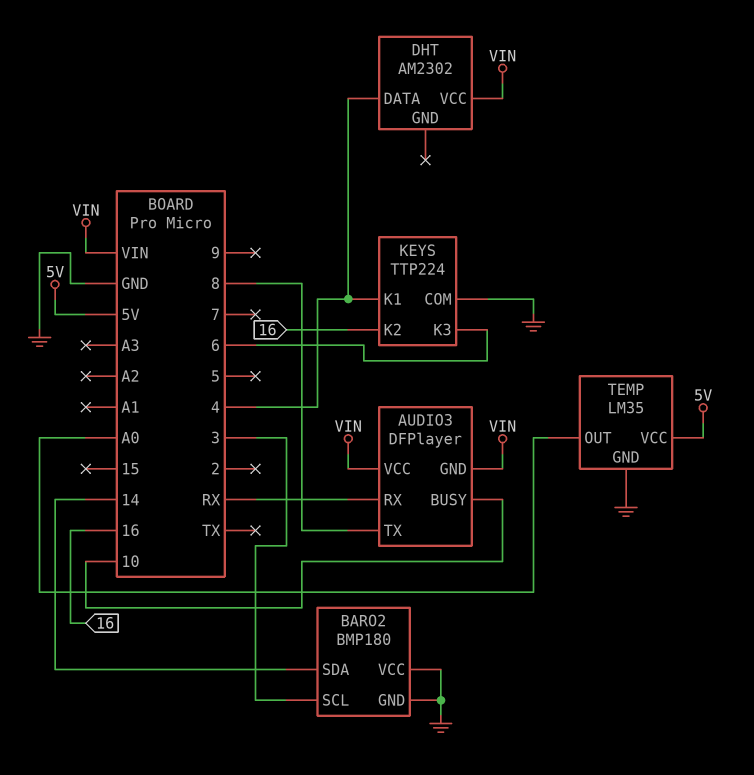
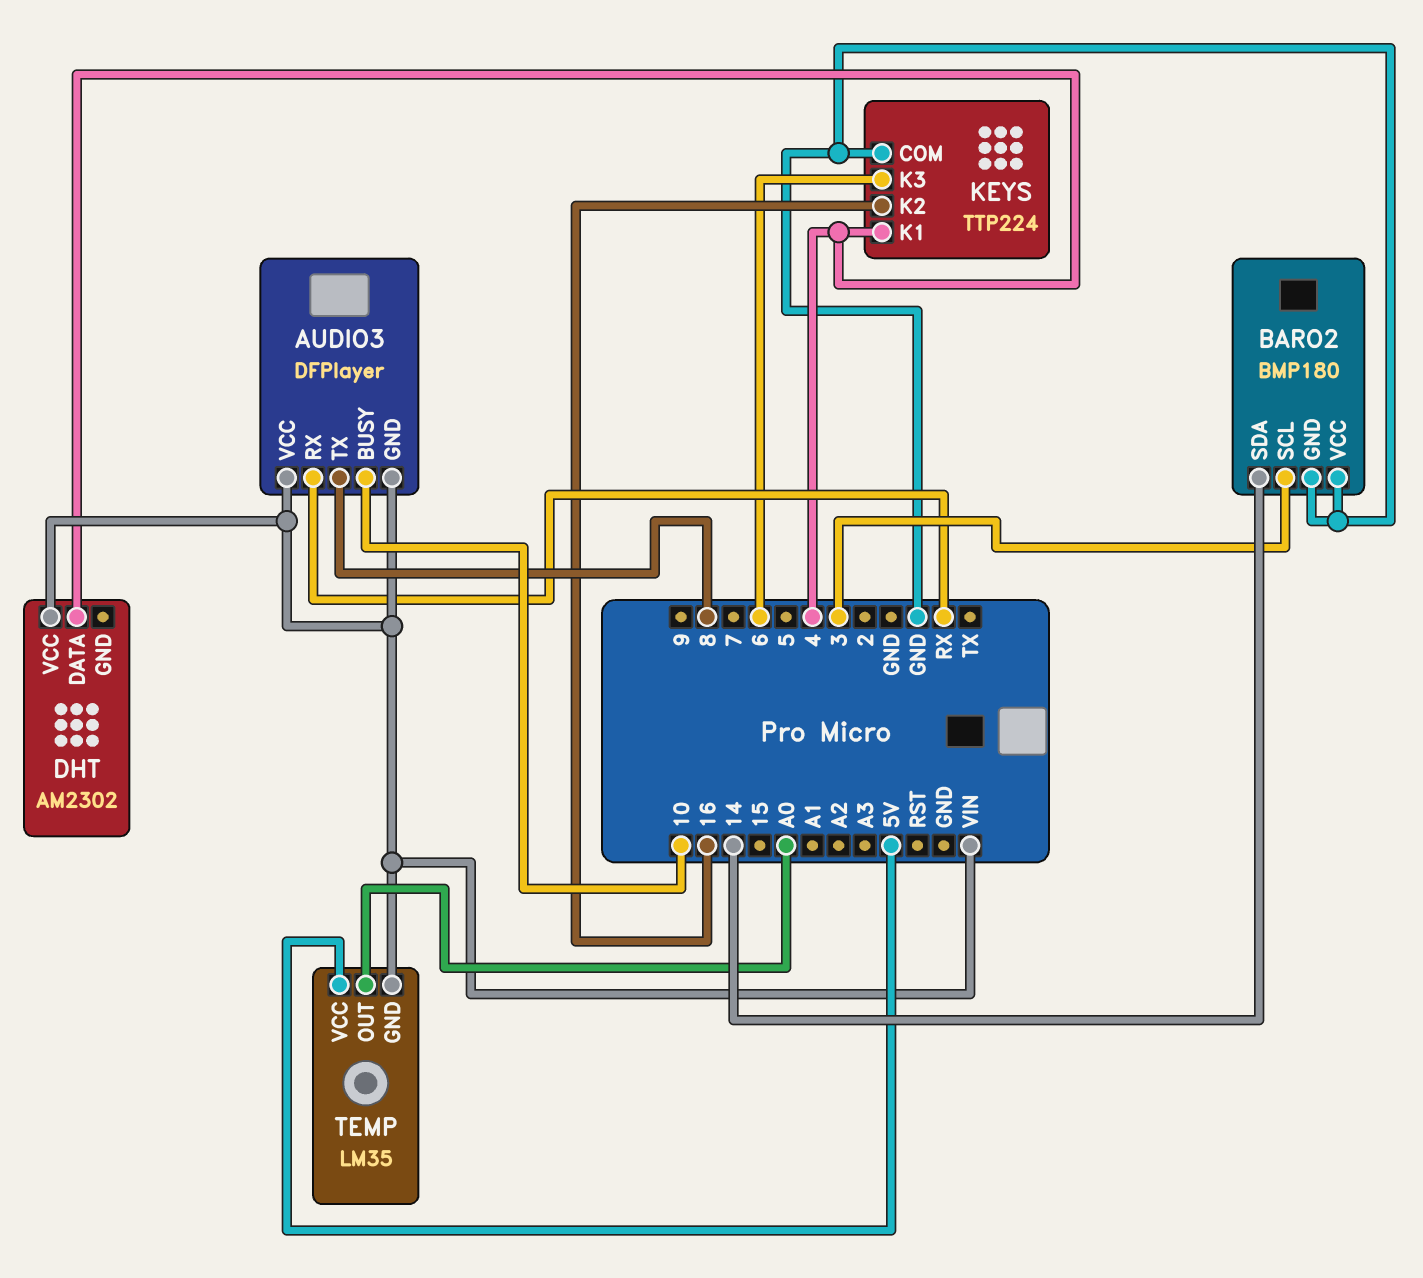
TEMP pin GND: GND -> VIN

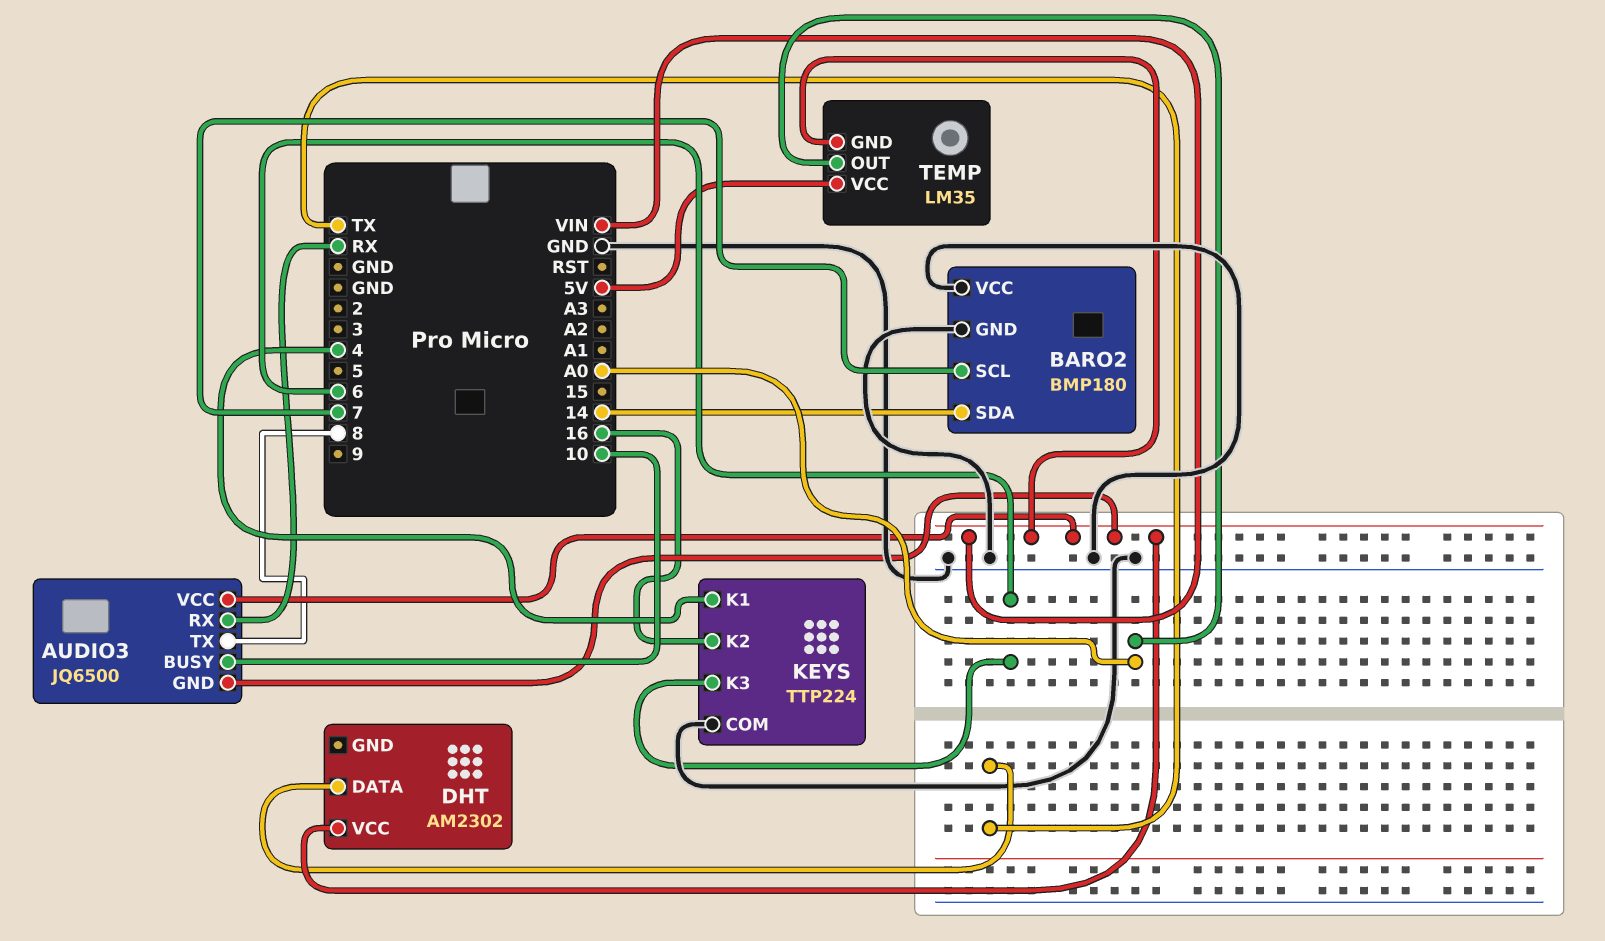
AUDIO3: DFPlayer -> JQ6500
BARO2 pin SCL: 3 -> 7
DHT pin DATA: 4 -> TX

